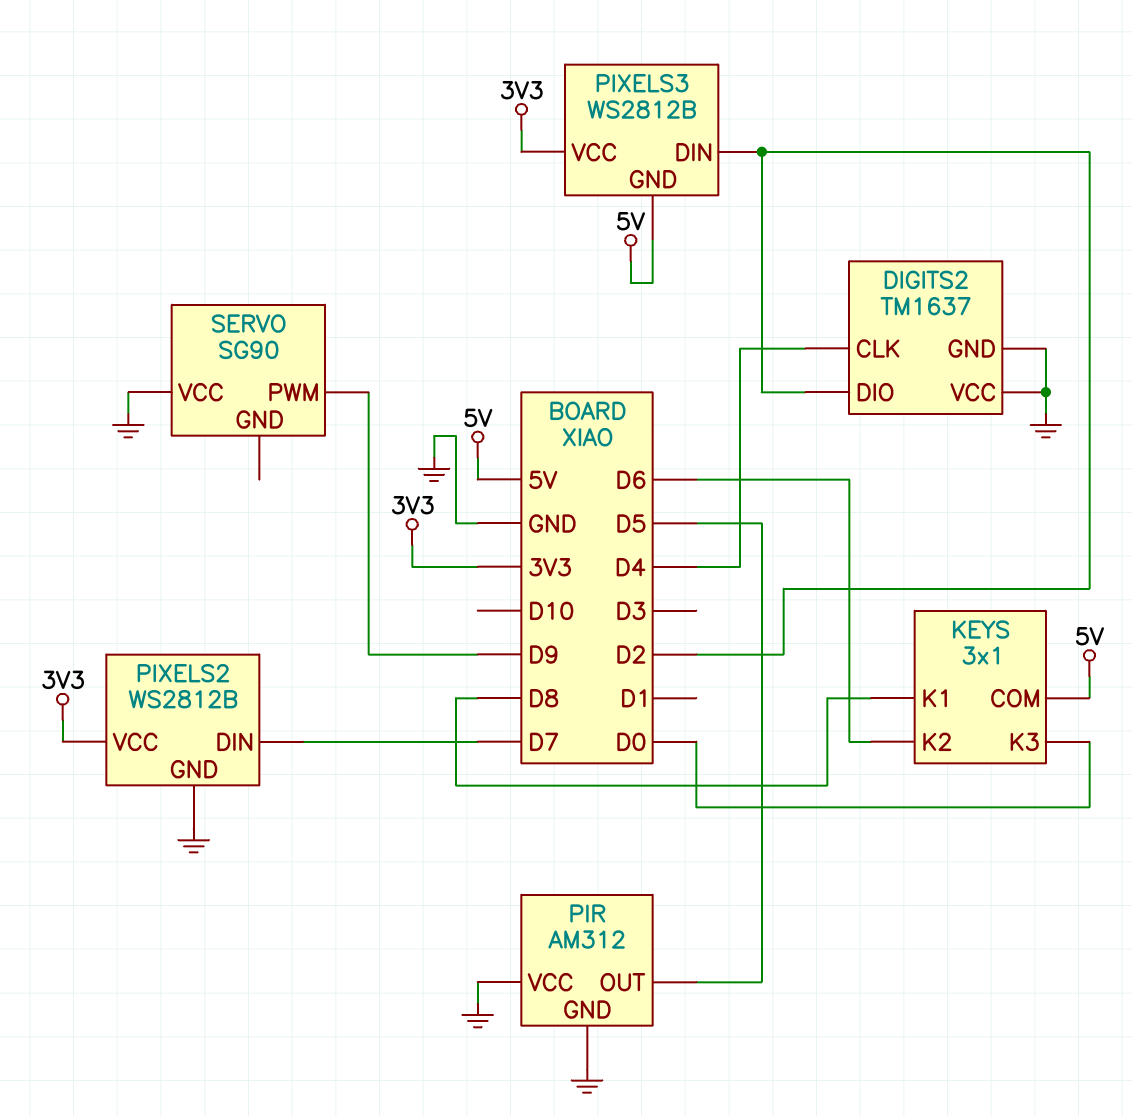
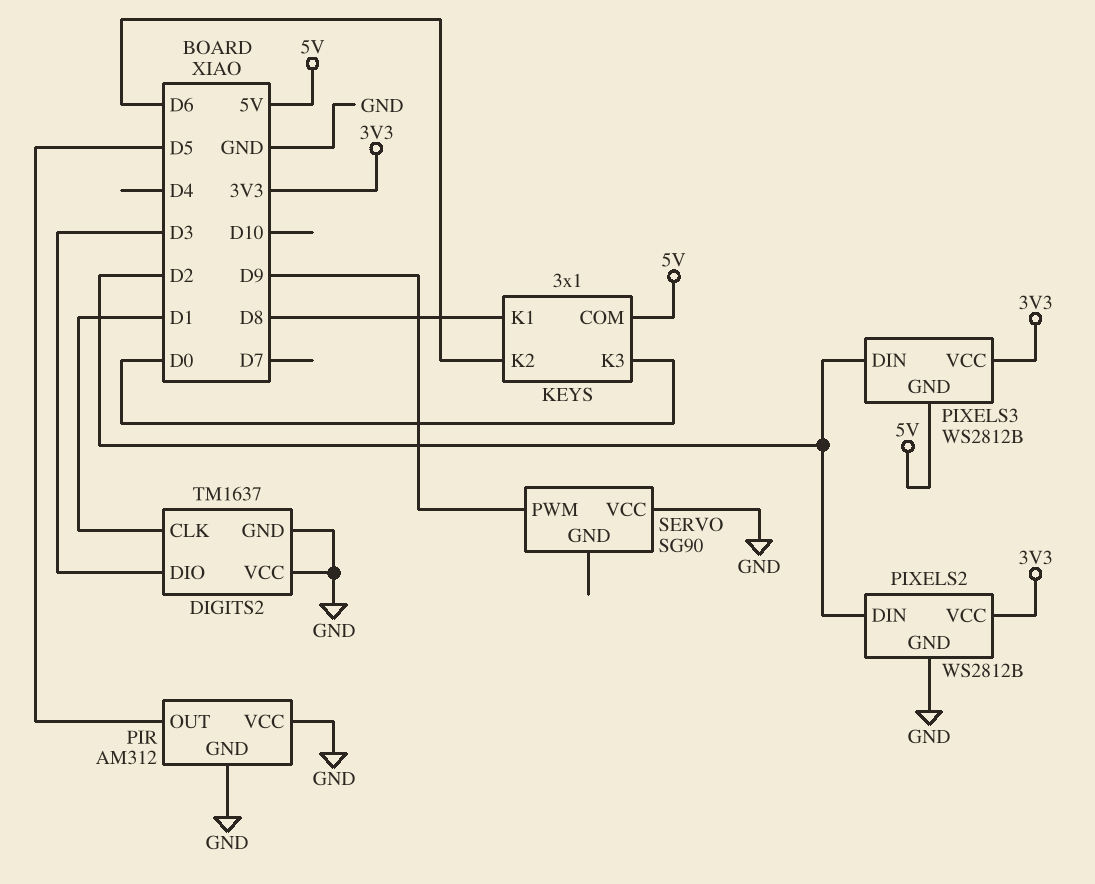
DIGITS2 pin CLK: D4 -> D1
DIGITS2 pin DIO: D2 -> D3
PIXELS2 pin DIN: D7 -> D2

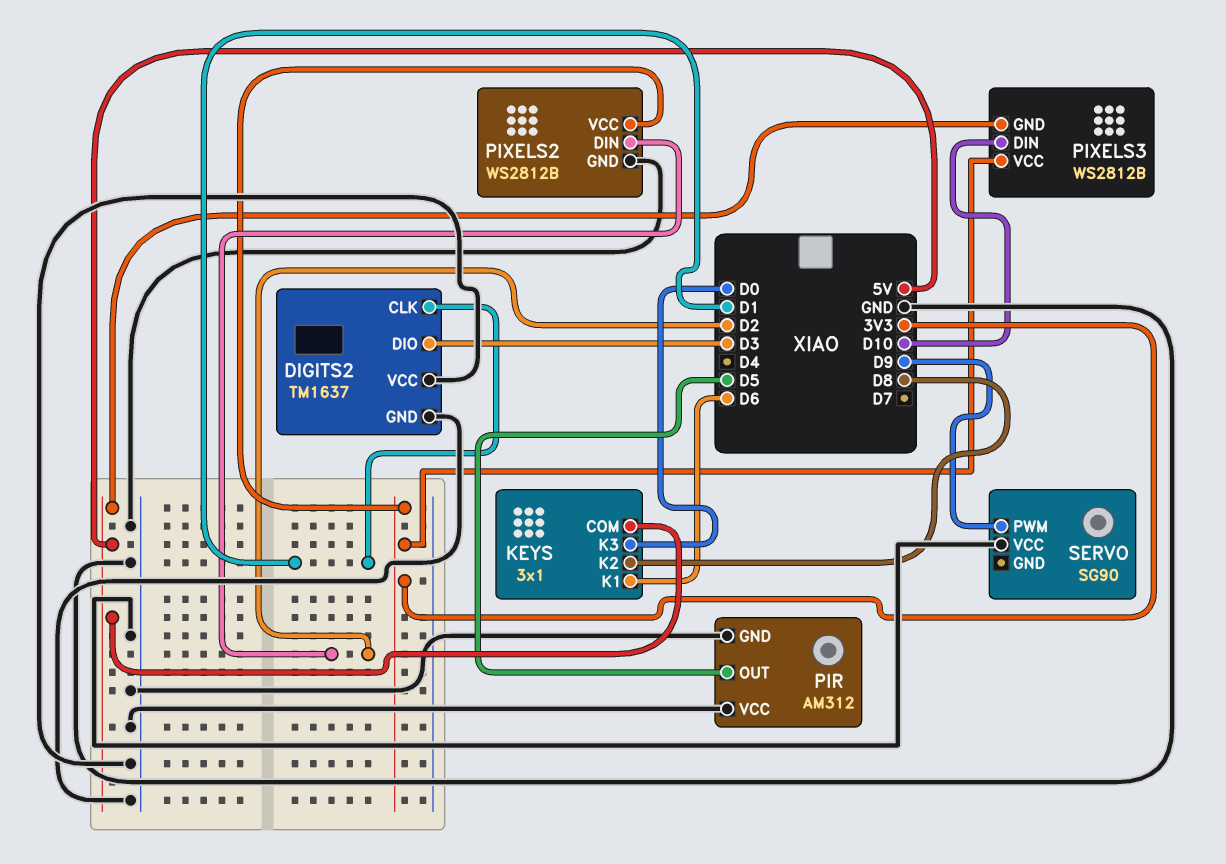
KEYS pin K1: D8 -> D6
KEYS pin K2: D6 -> D8
PIXELS3 pin DIN: D2 -> D10

